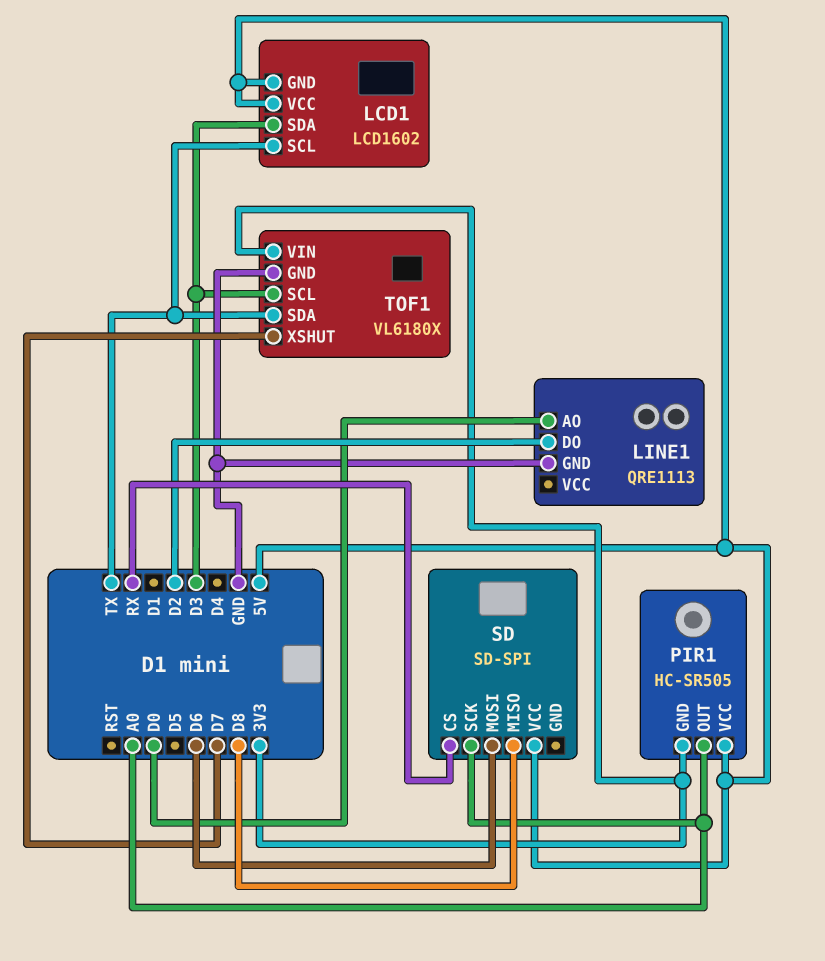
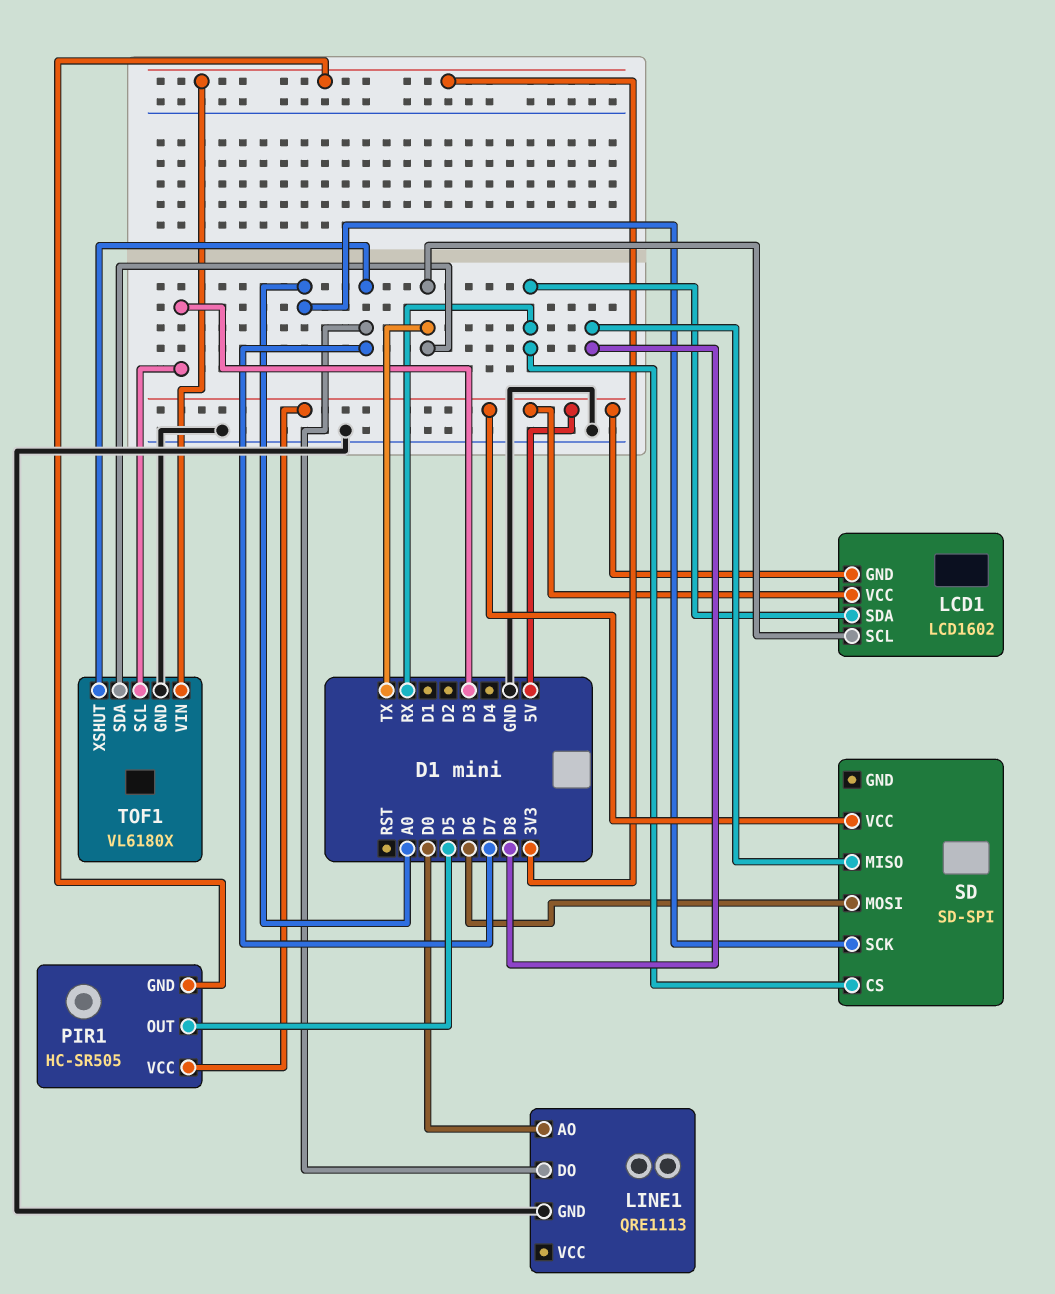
LCD1 pin SDA: D3 -> RX
LINE1 pin DO: D2 -> D7
PIR1 pin OUT: A0 -> D5

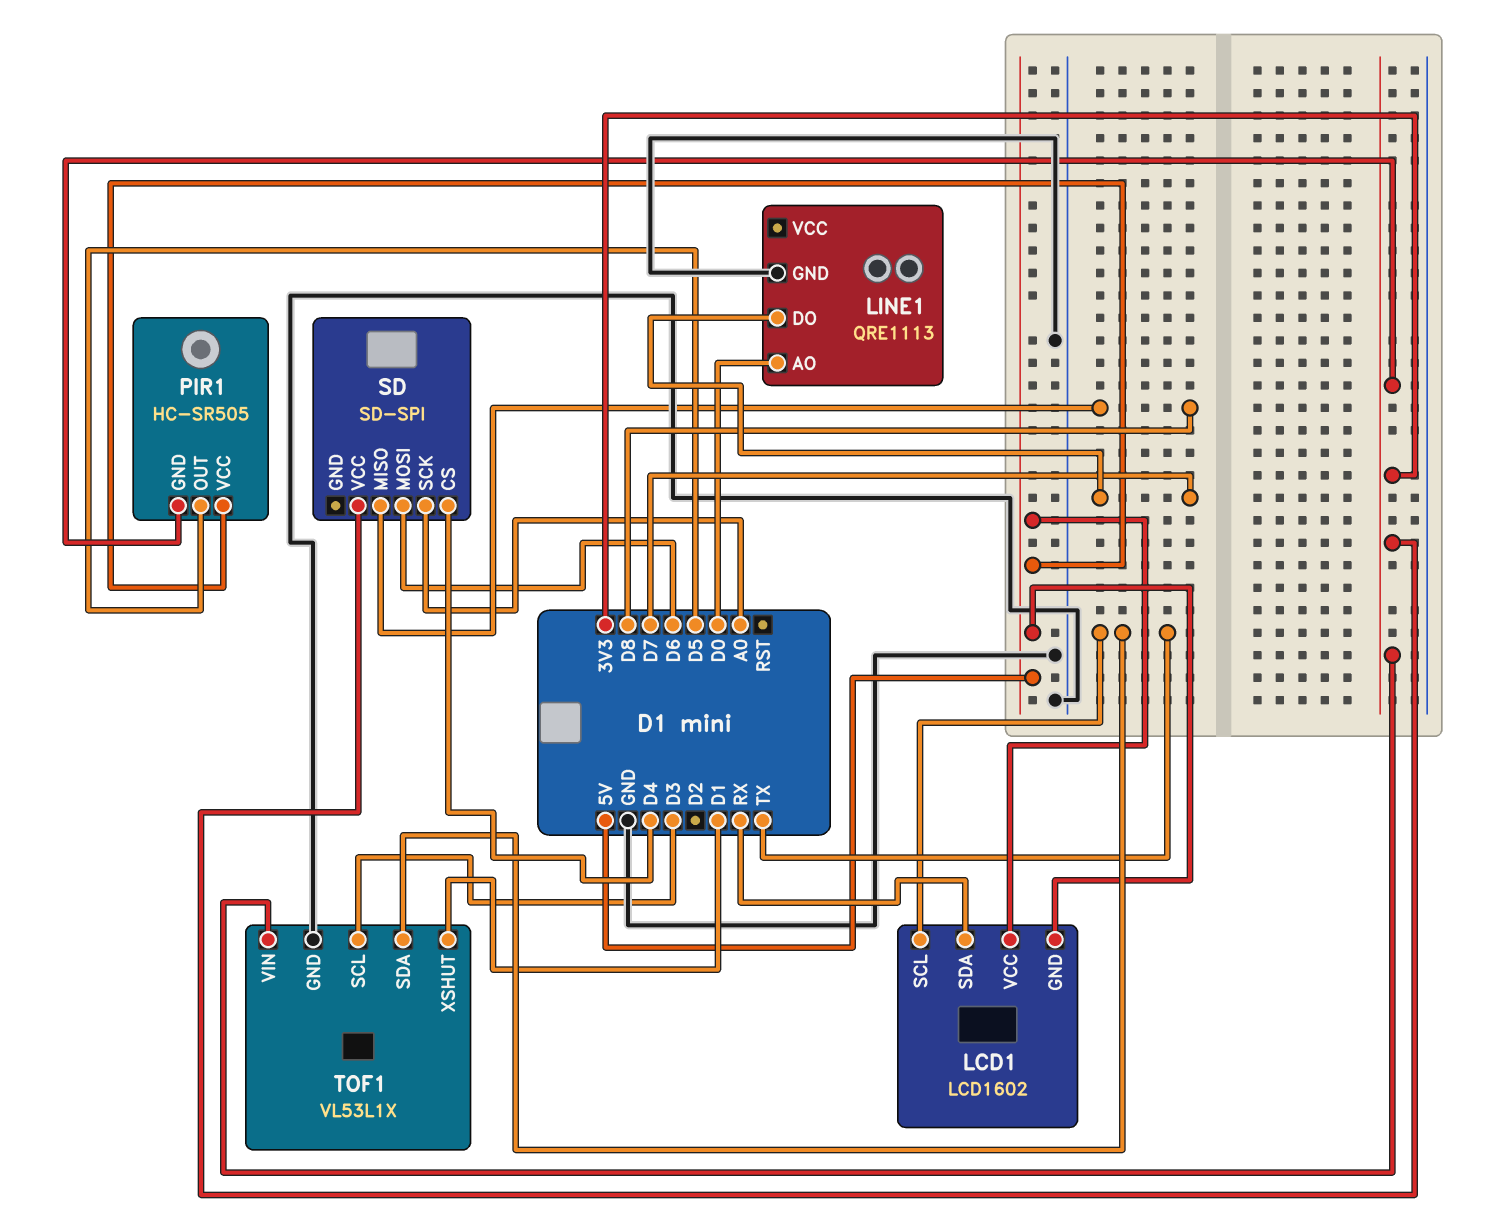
SD pin CS: RX -> D4
SD pin VCC: 5V -> 3V3
TOF1: VL6180X -> VL53L1X
TOF1 pin XSHUT: D7 -> D1

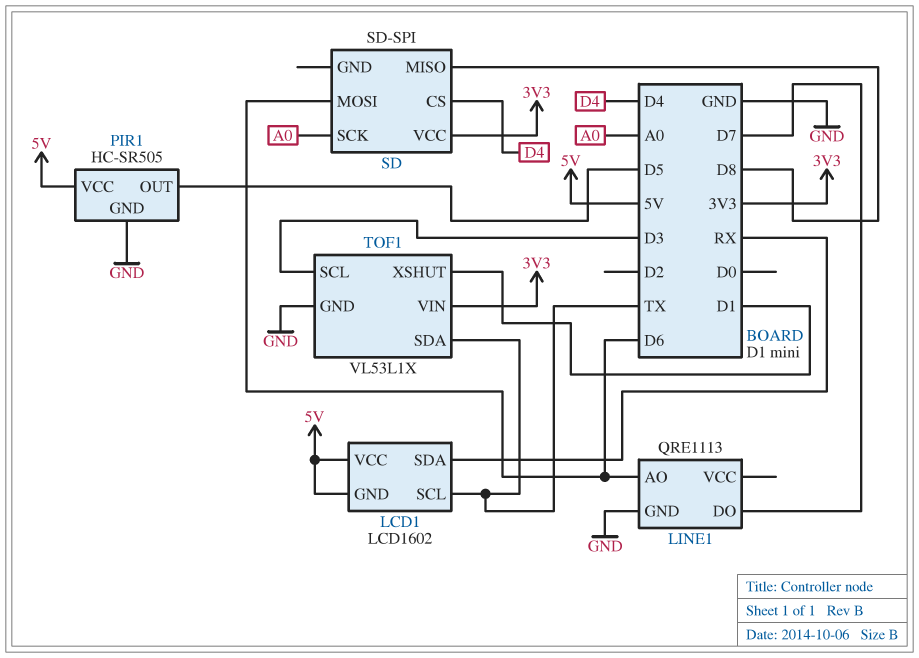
LINE1 pin AO: D0 -> D6
PIR1 pin GND: 3V3 -> GND

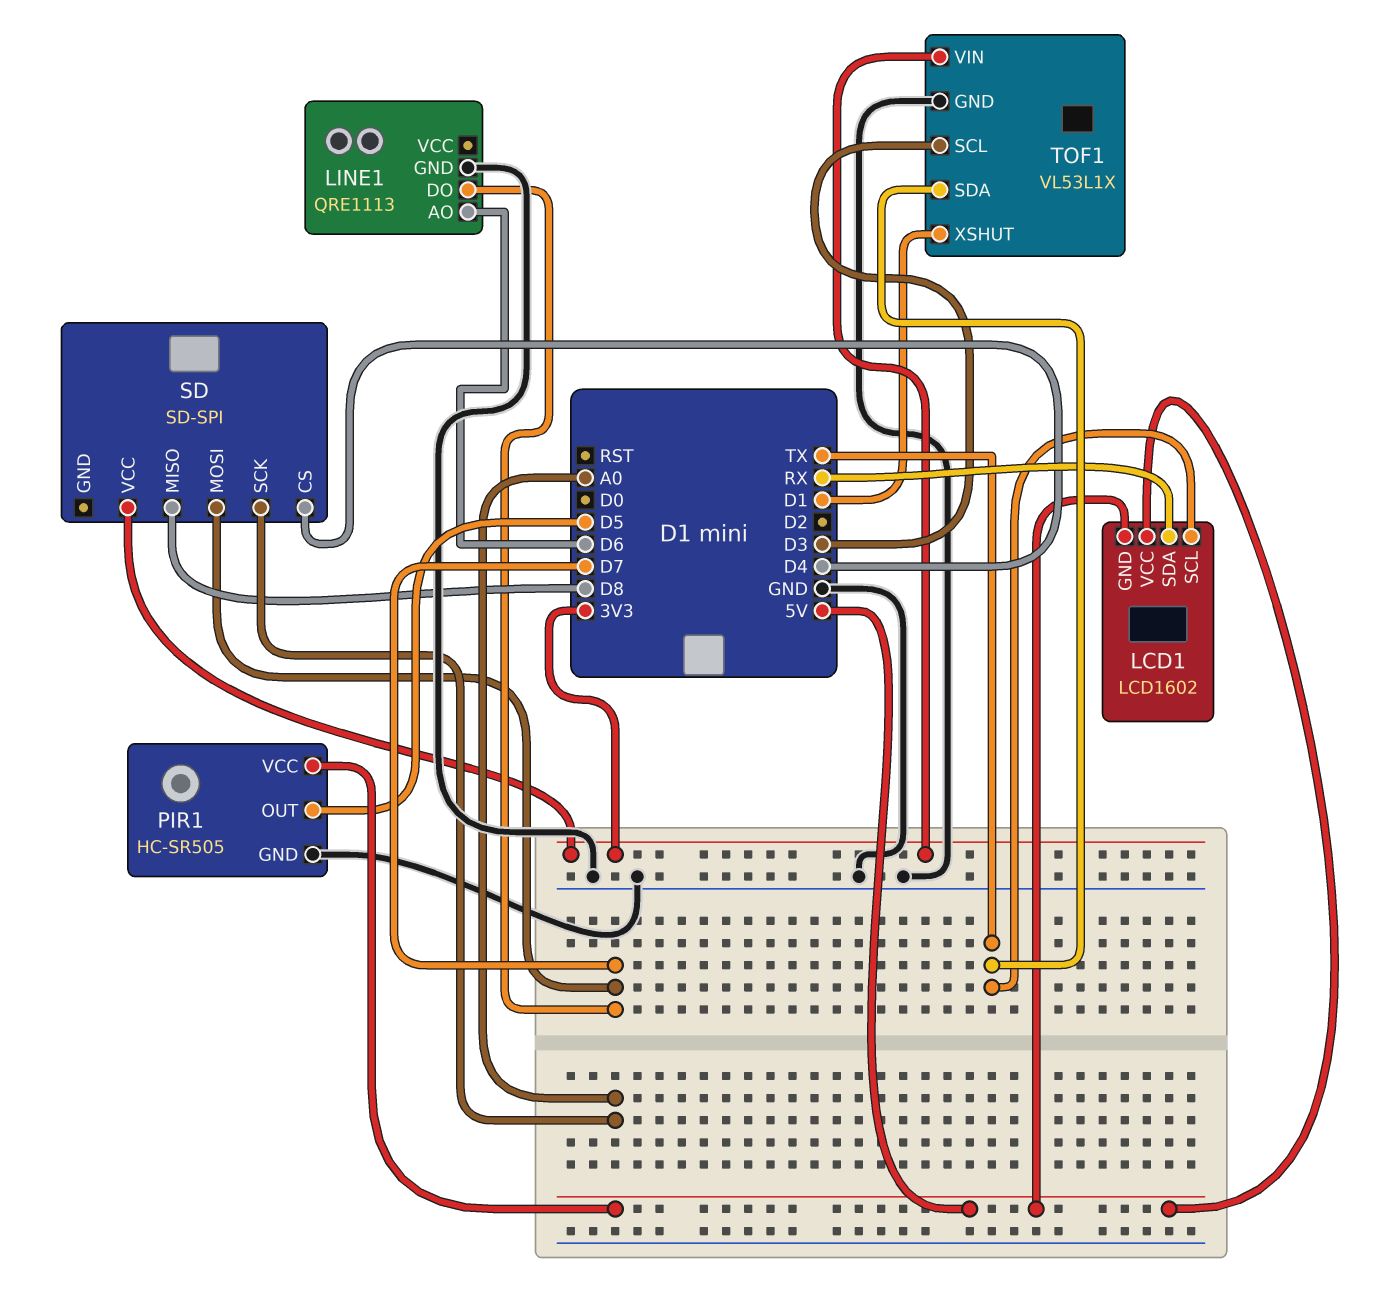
SD pin MOSI: D6 -> D7

